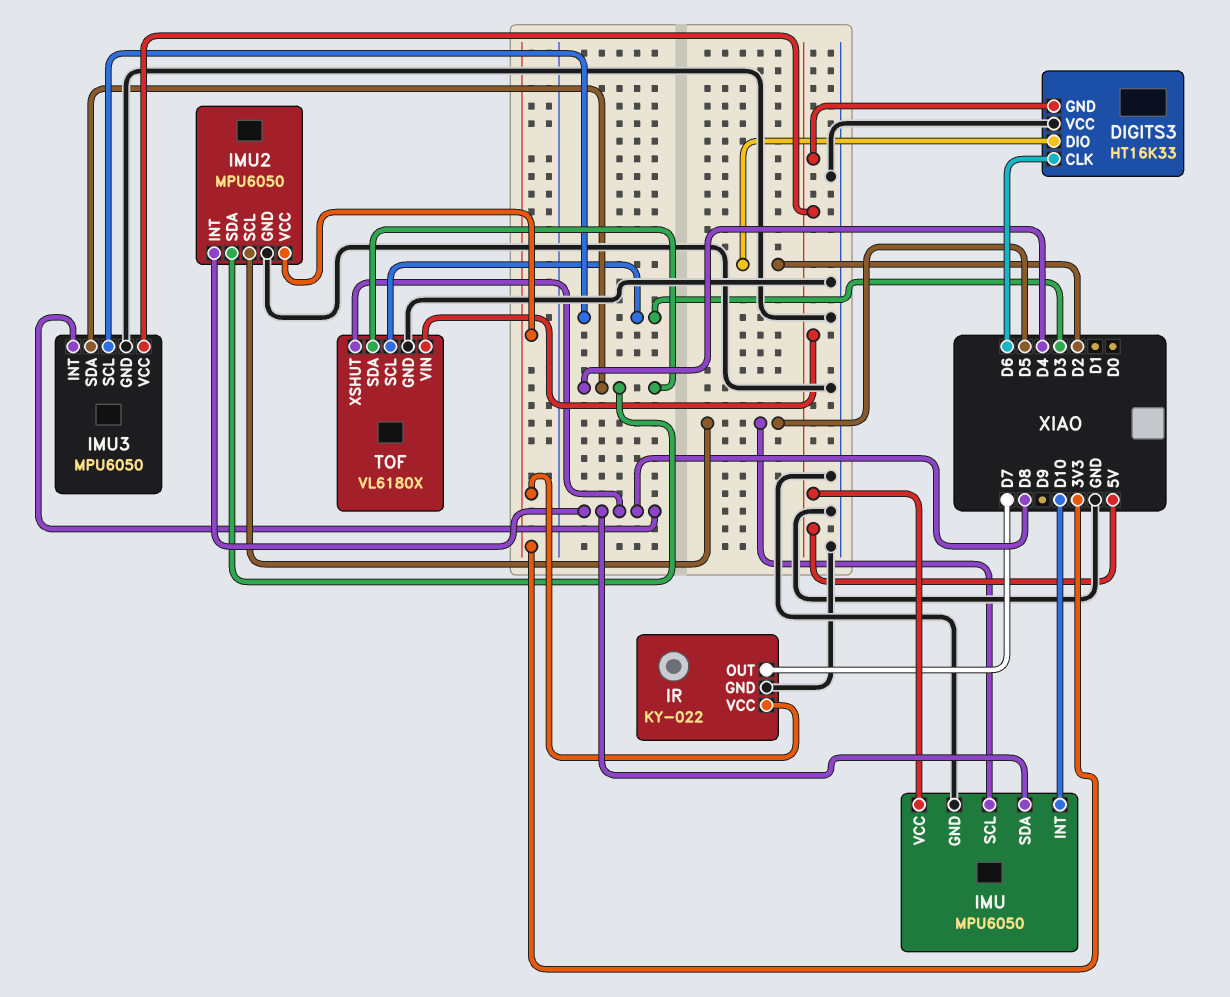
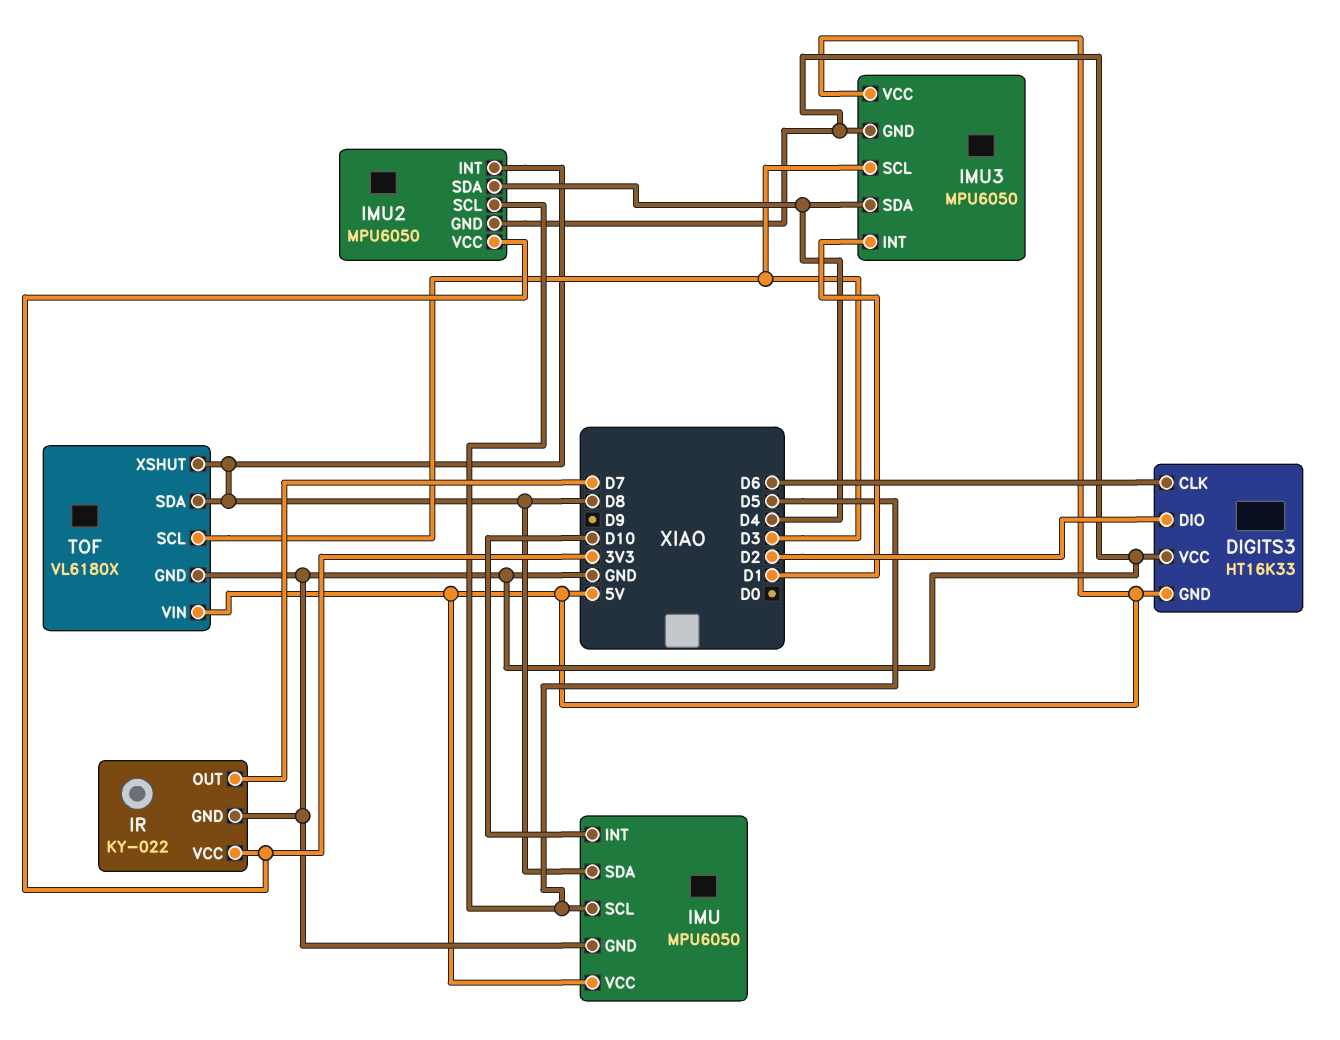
IMU3 pin INT: D8 -> D1
TOF pin SDA: D4 -> D8

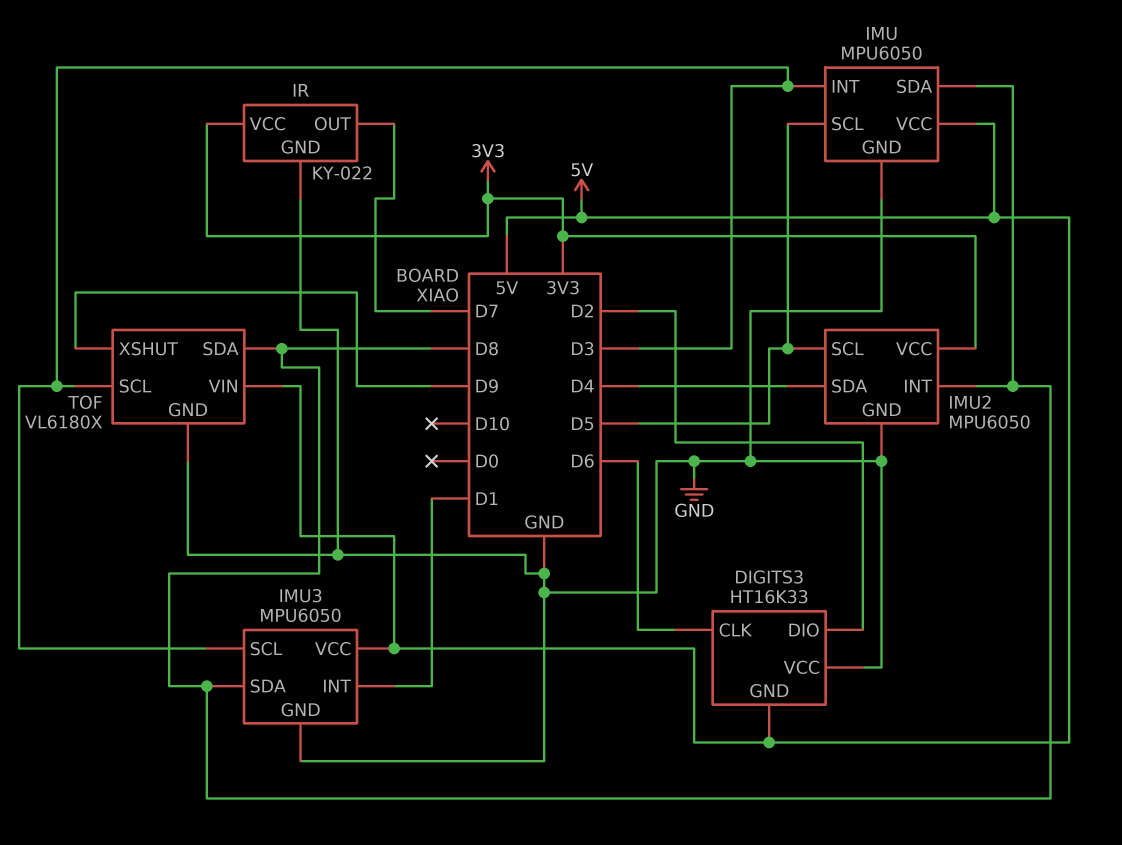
IMU pin INT: D10 -> D3
IMU3 pin SDA: D4 -> D8
TOF pin XSHUT: D8 -> D9

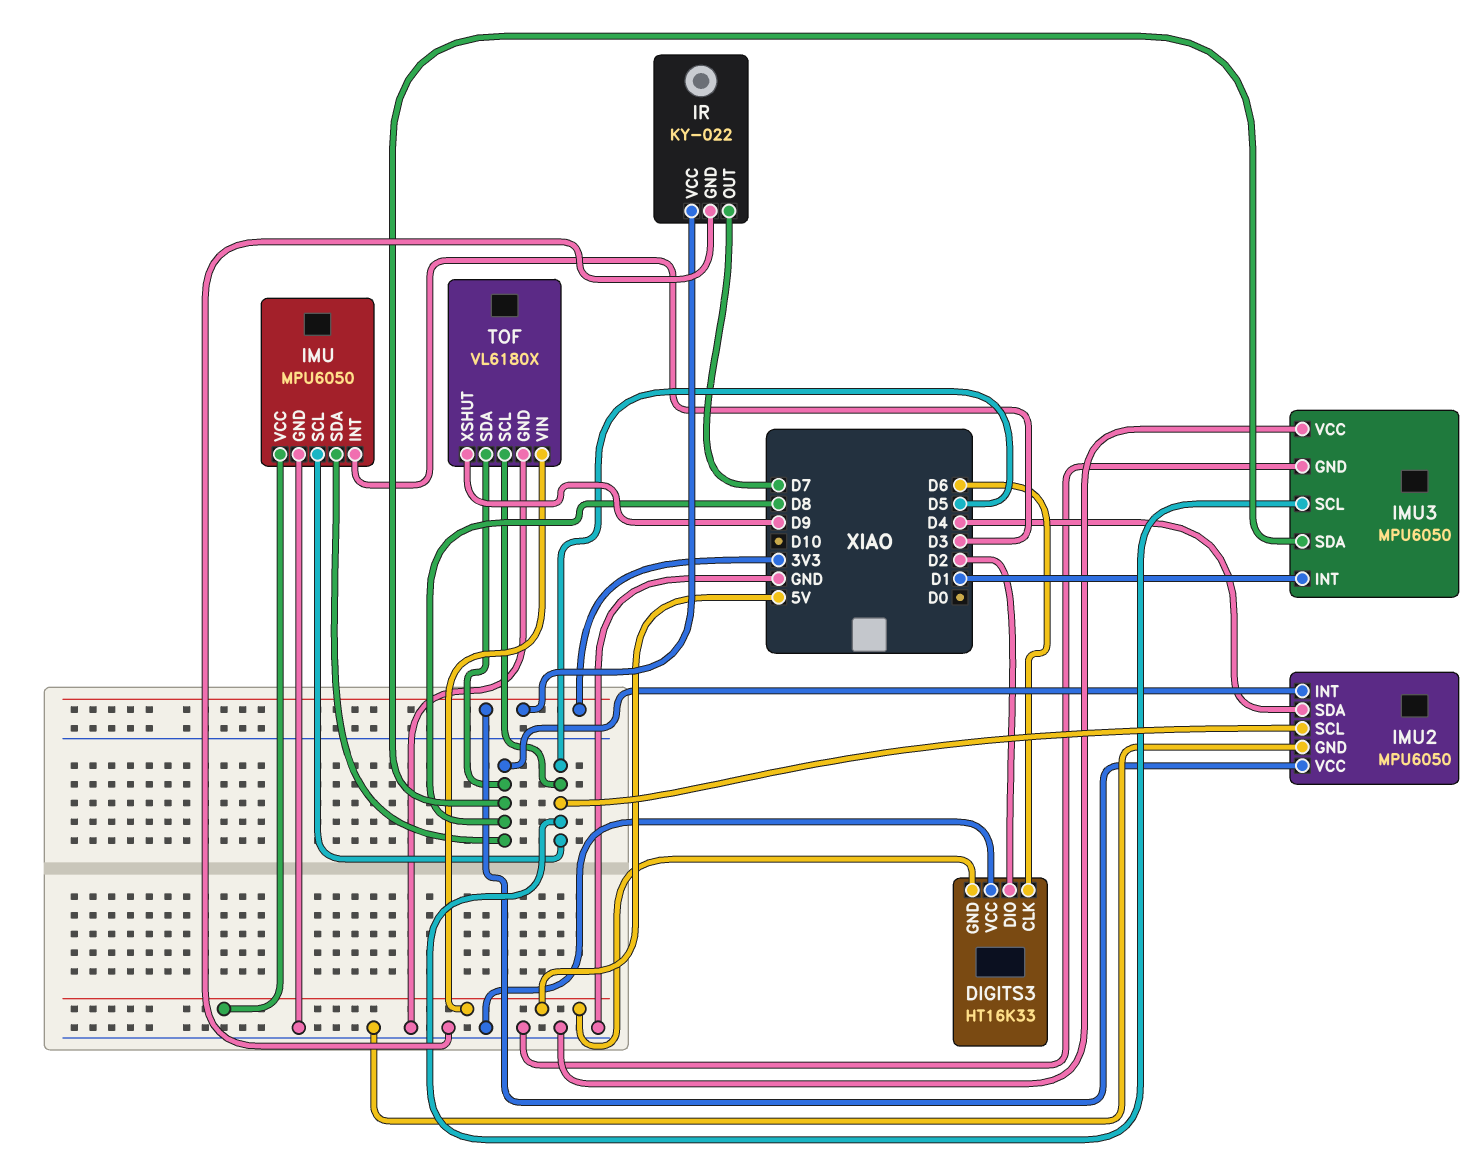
IMU3 pin SCL: D3 -> D5
IMU3 pin VCC: 5V -> GND
TOF pin SCL: D3 -> D5

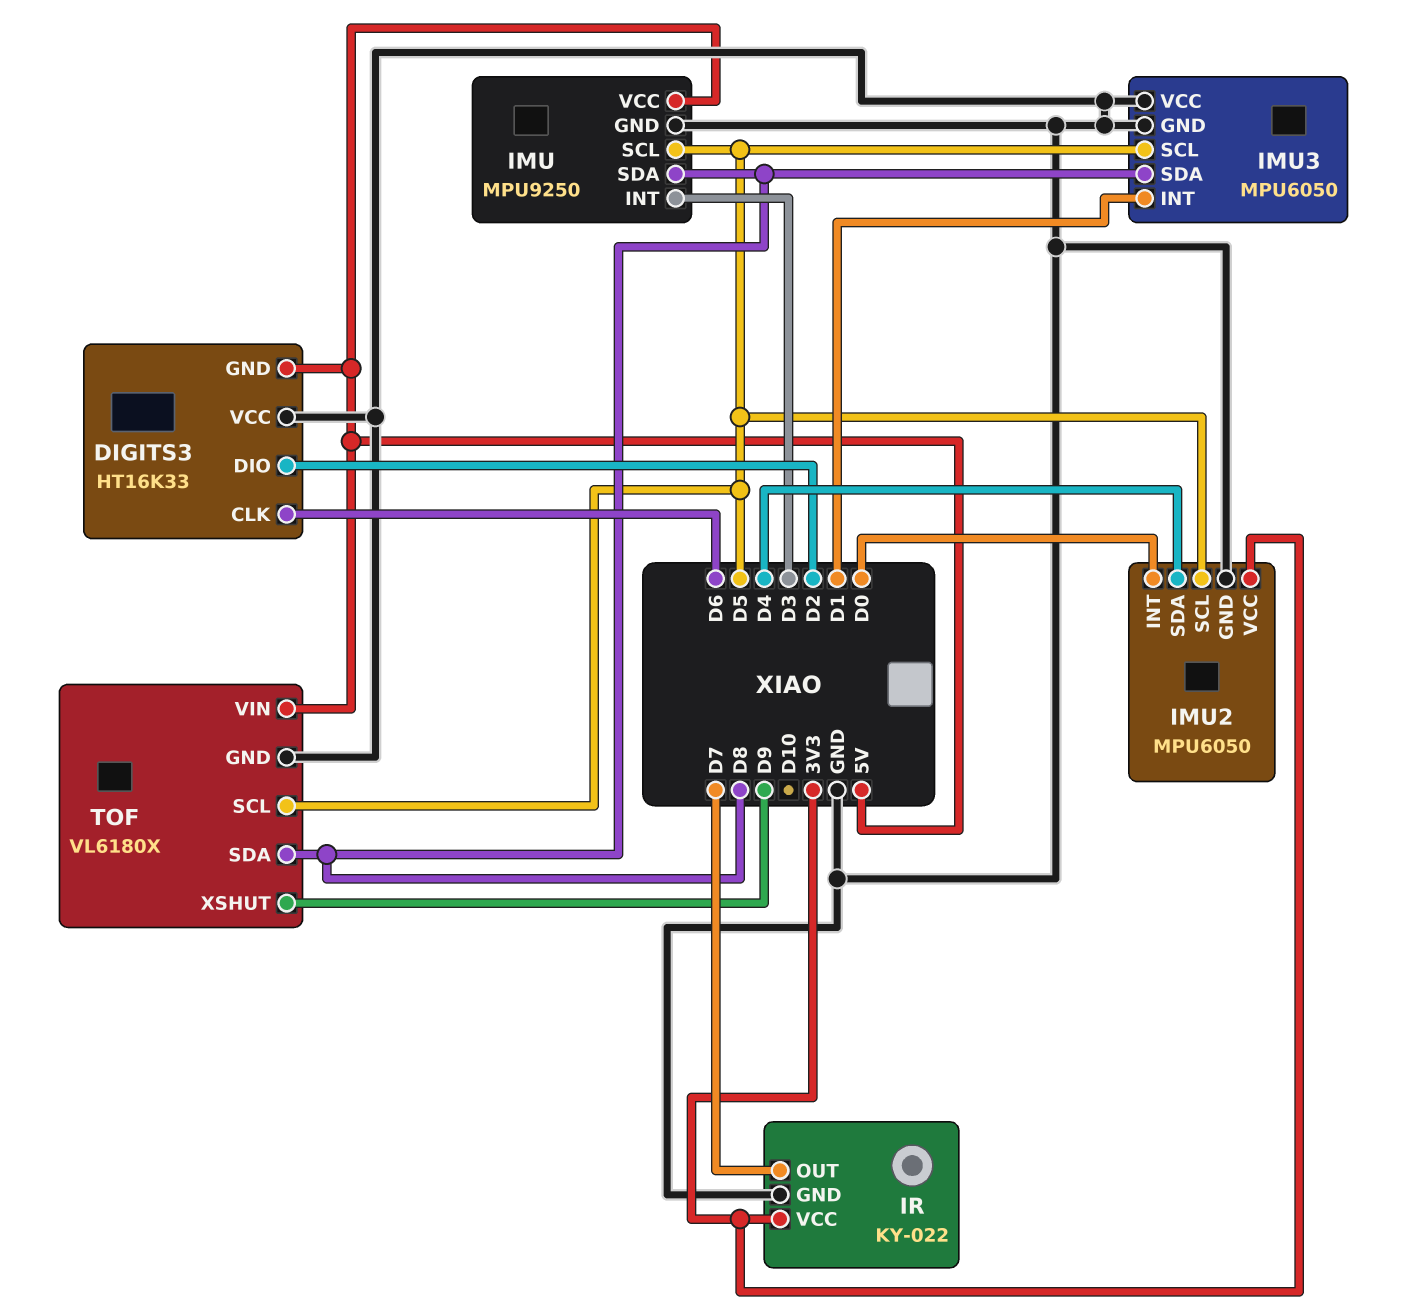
IMU: MPU6050 -> MPU9250
IMU2 pin INT: D8 -> D0

